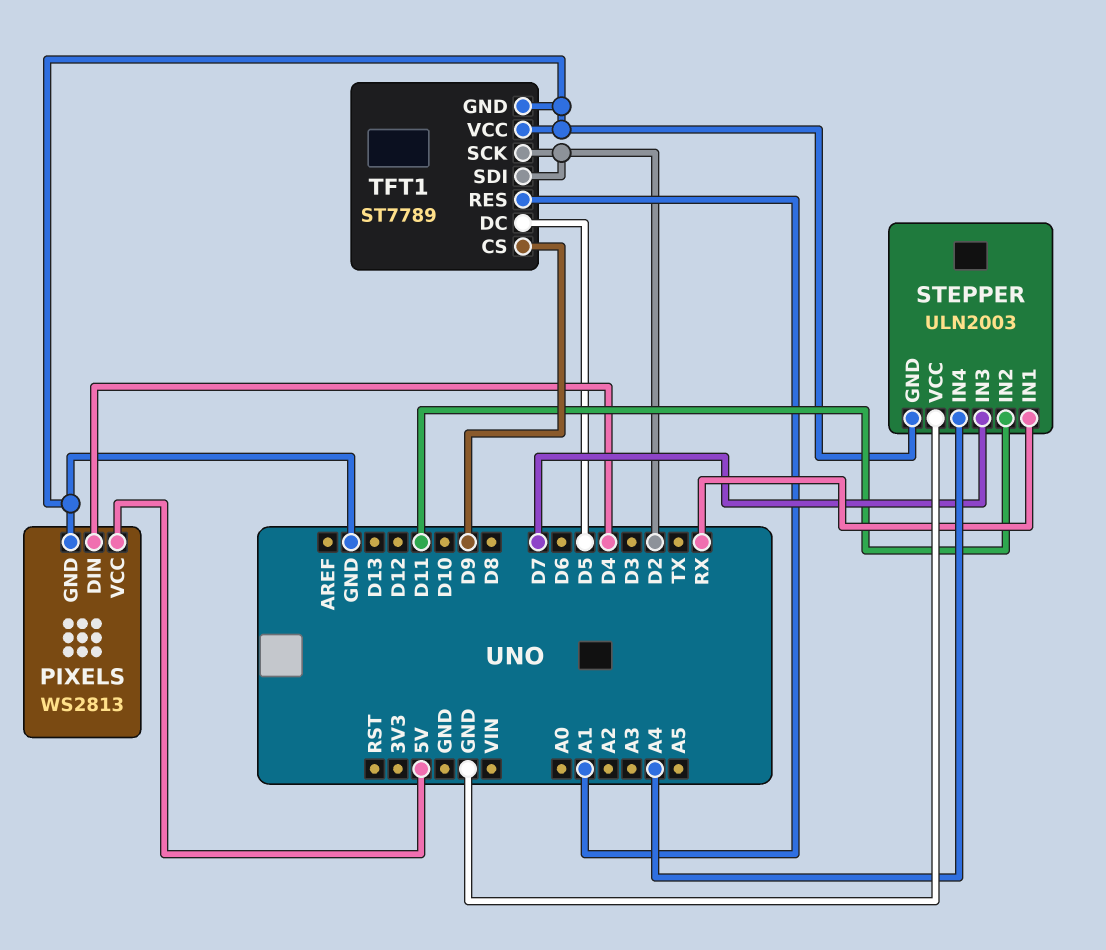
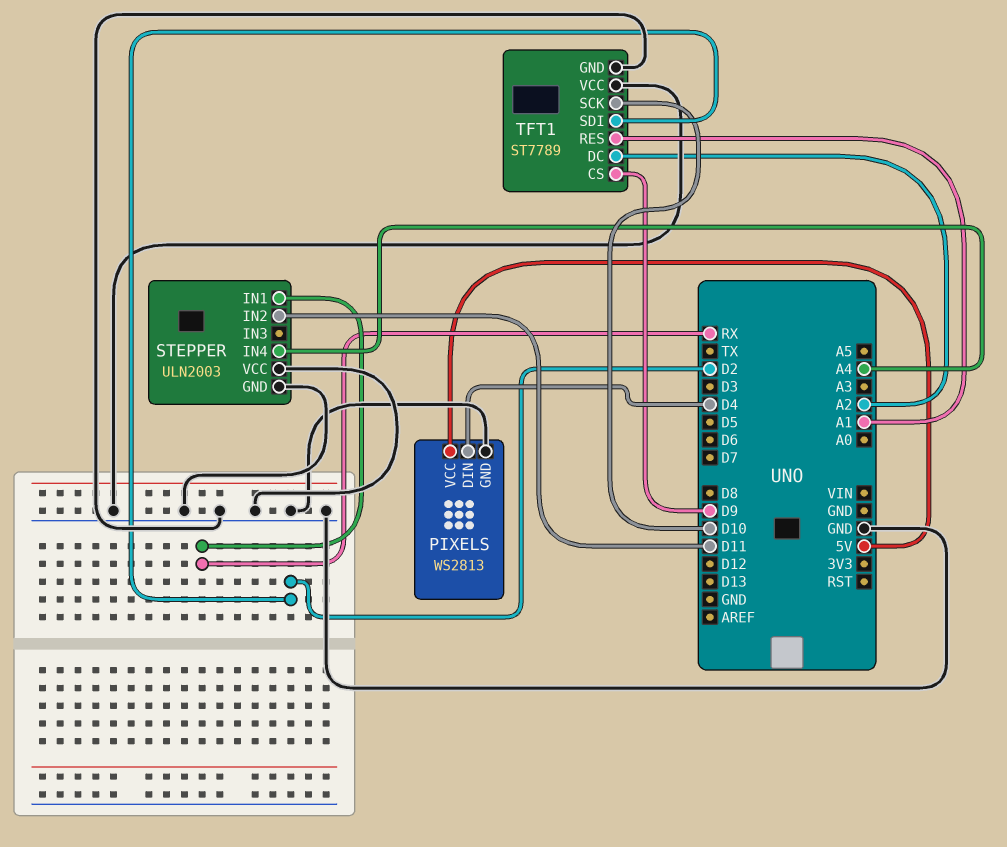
STEPPER pin IN3: D7 -> none
TFT1 pin DC: D5 -> A2
TFT1 pin SCK: D2 -> D10

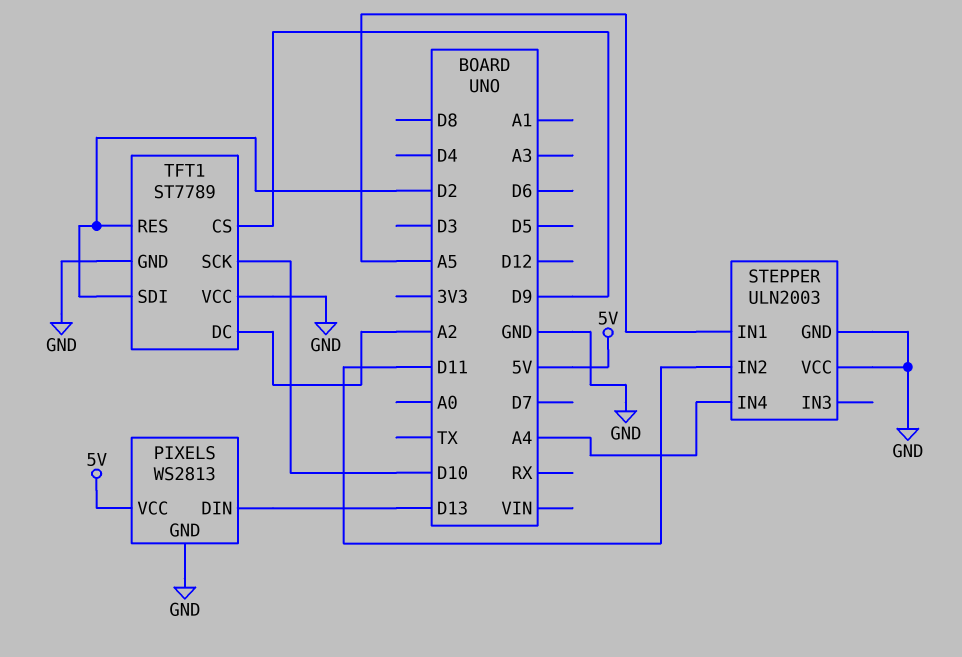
PIXELS pin DIN: D4 -> D13
STEPPER pin IN1: RX -> A5
TFT1 pin RES: A1 -> D2

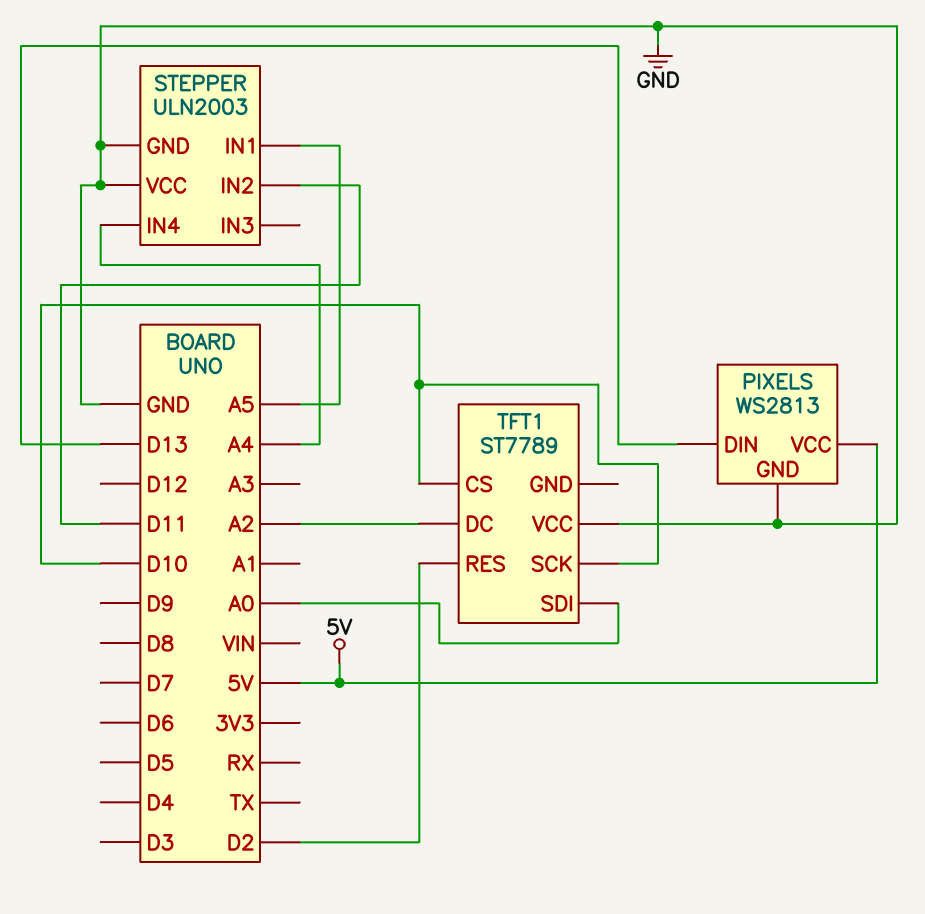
TFT1 pin CS: D9 -> D10
TFT1 pin GND: GND -> none
TFT1 pin SDI: D2 -> A0

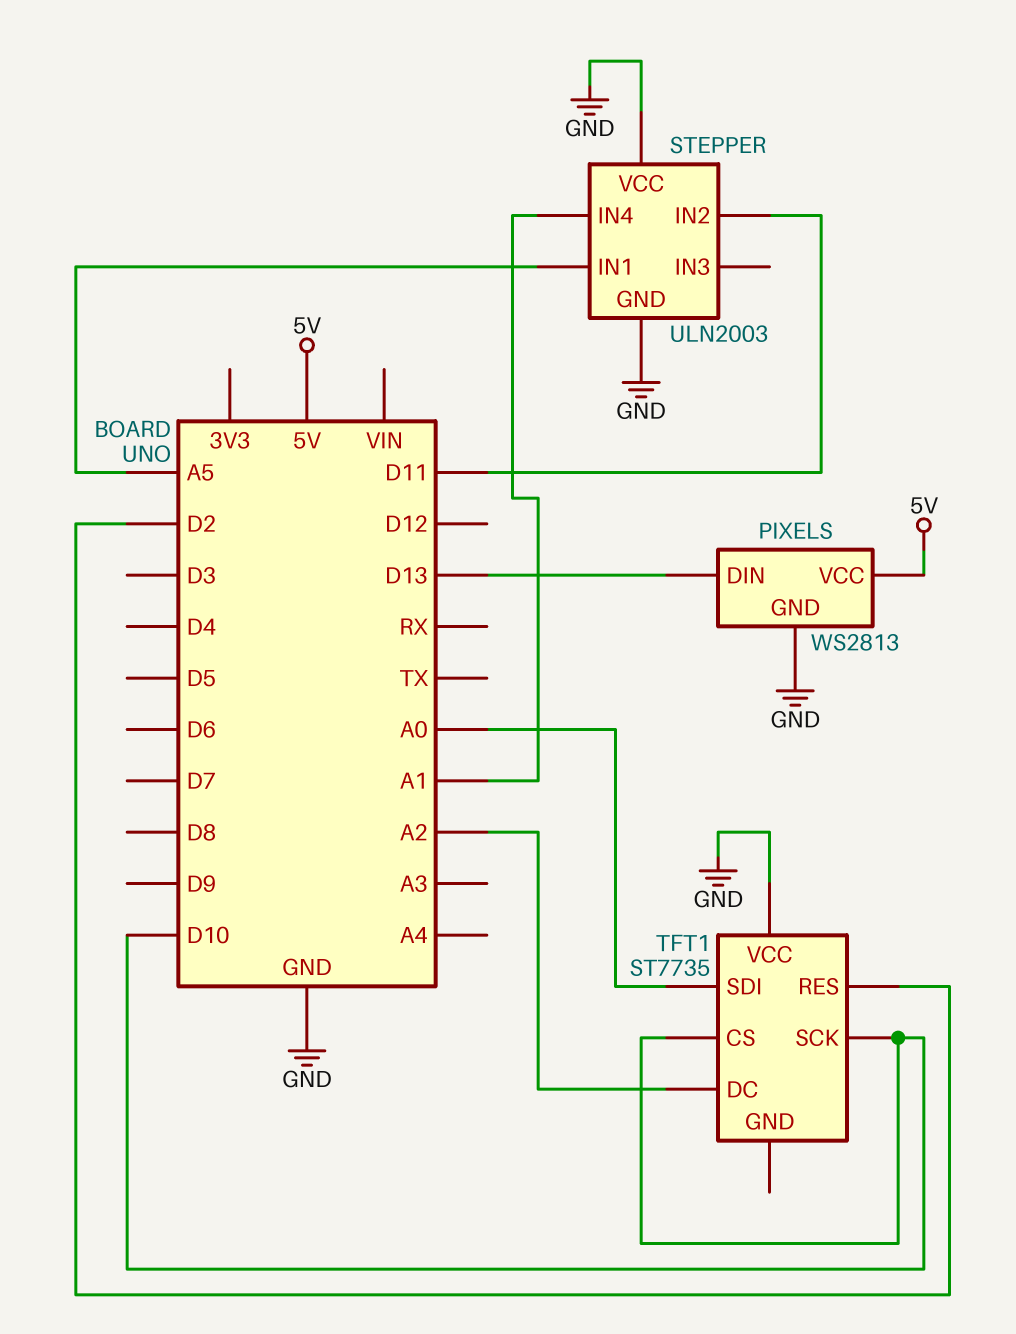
STEPPER pin IN4: A4 -> A1
TFT1: ST7789 -> ST7735

